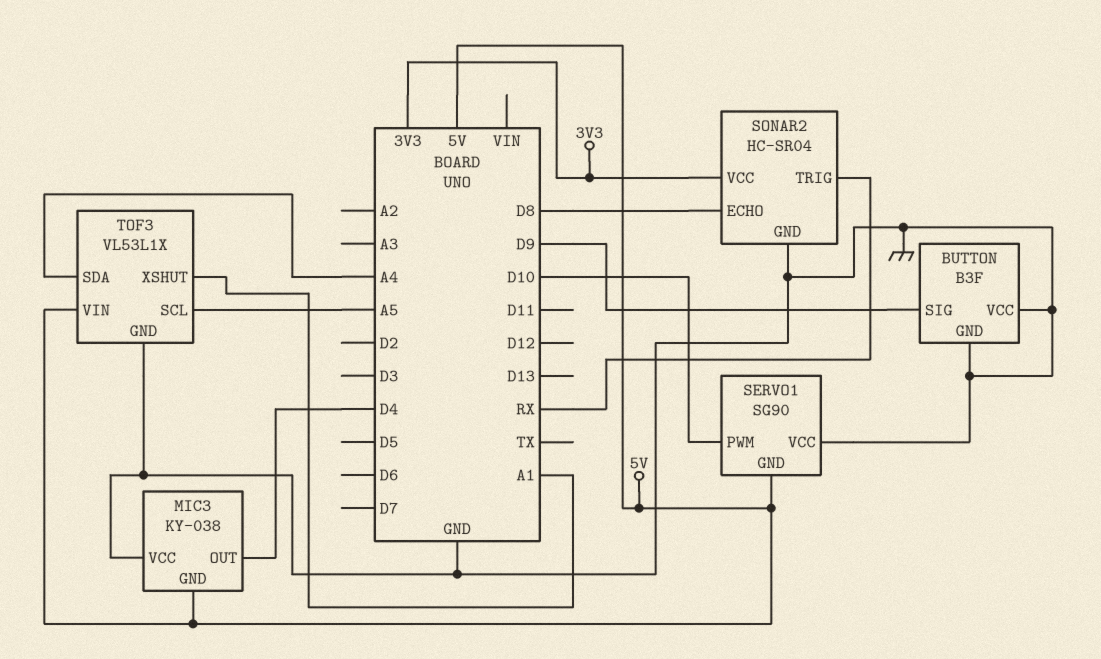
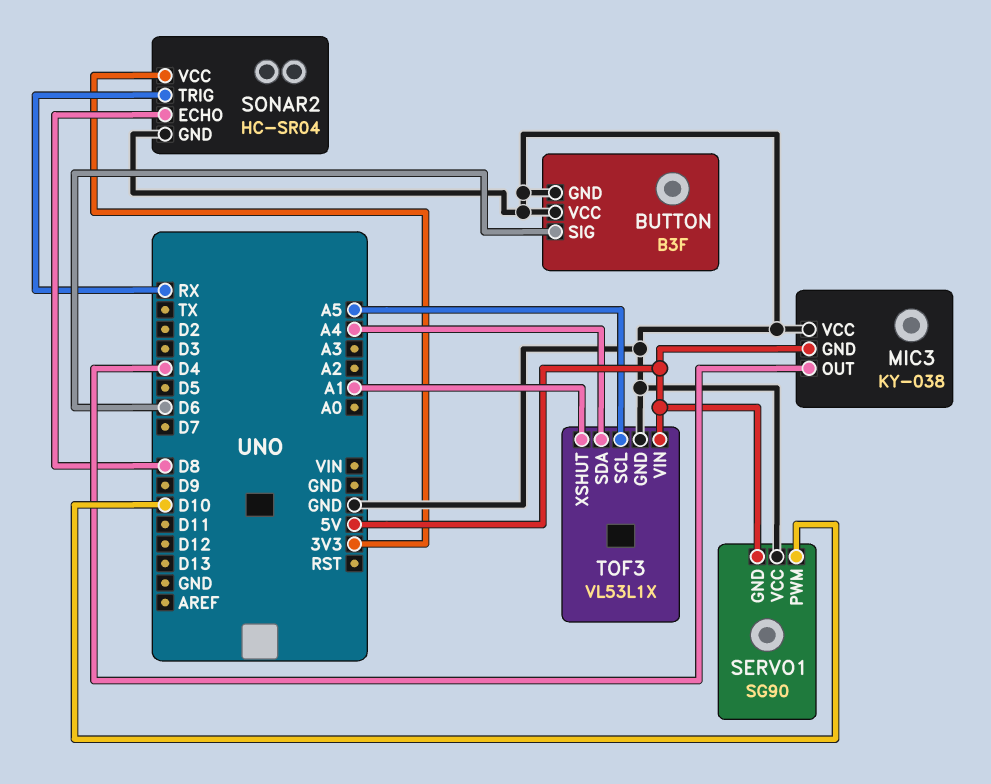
BUTTON pin SIG: D9 -> D6

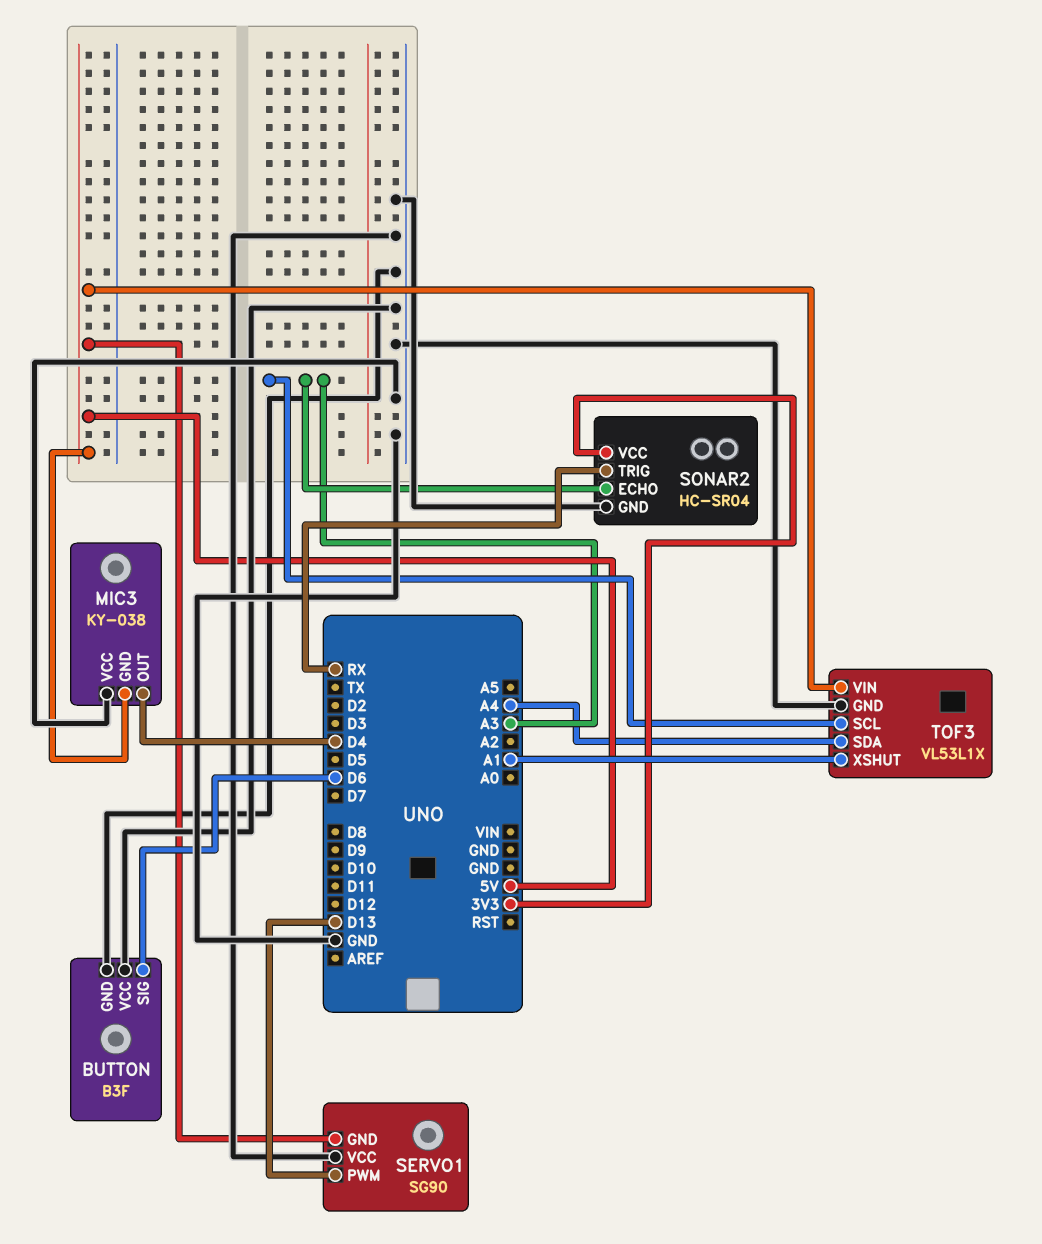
SERVO1 pin PWM: D10 -> D13
SONAR2 pin ECHO: D8 -> A3
TOF3 pin SCL: A5 -> A3

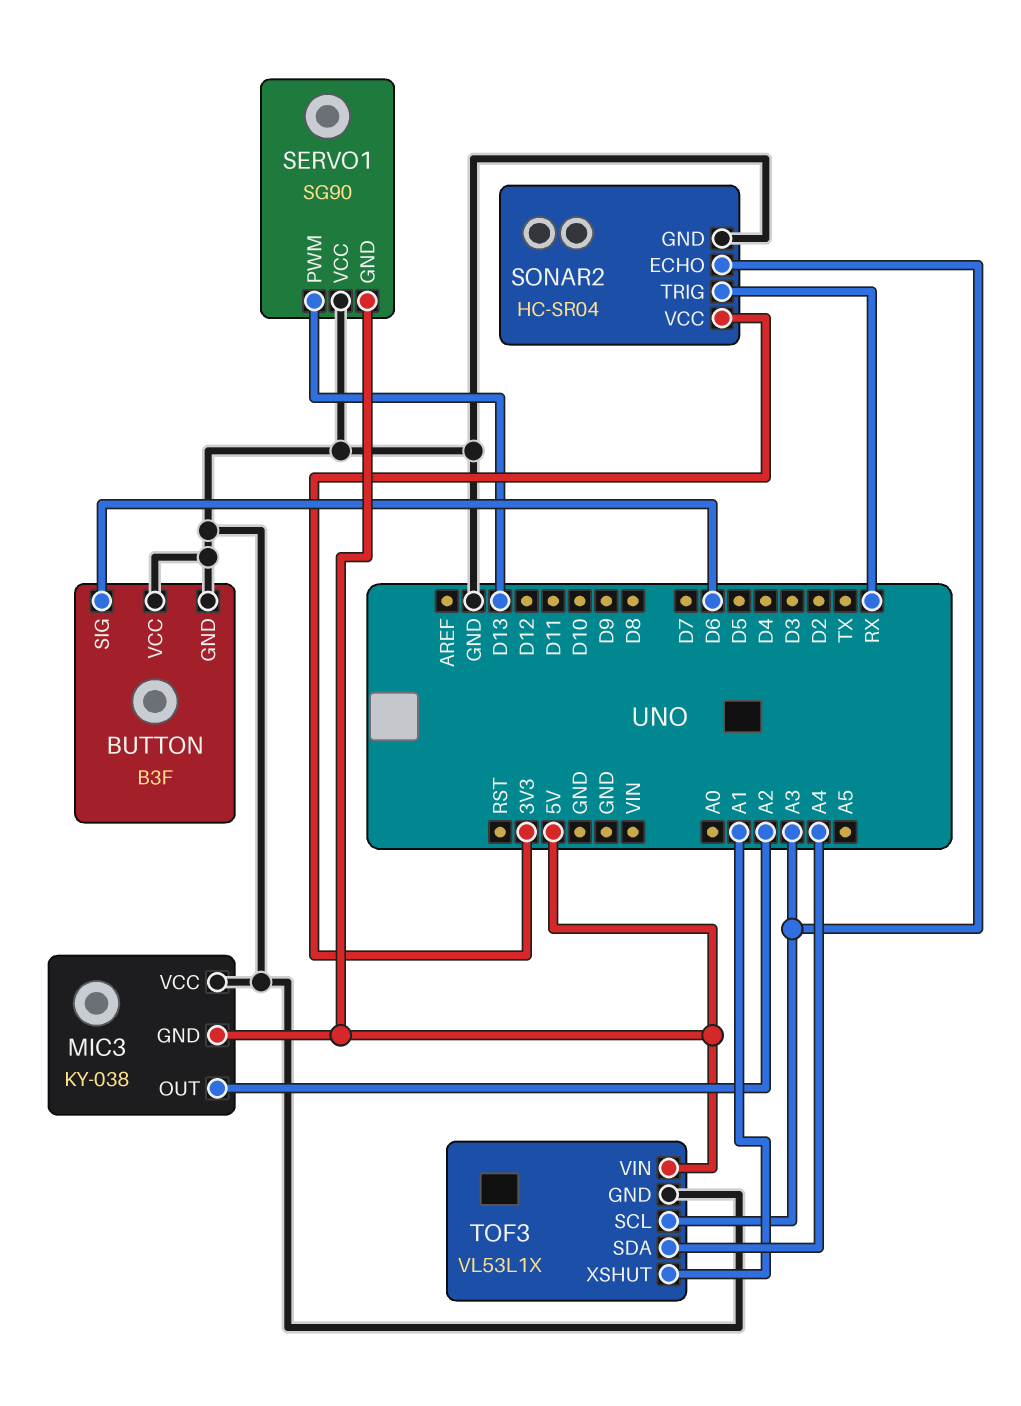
MIC3 pin OUT: D4 -> A2

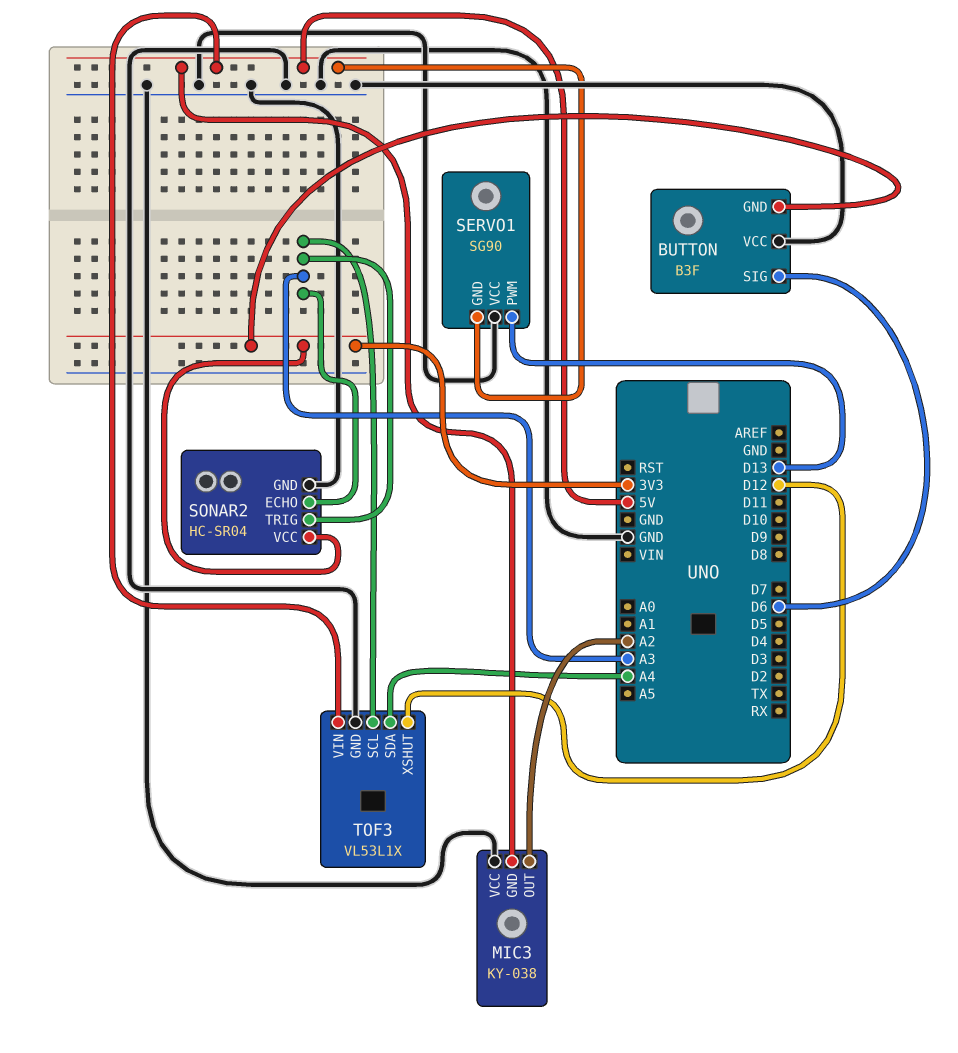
BUTTON pin GND: GND -> 3V3
SONAR2 pin TRIG: RX -> A3
TOF3 pin XSHUT: A1 -> D12

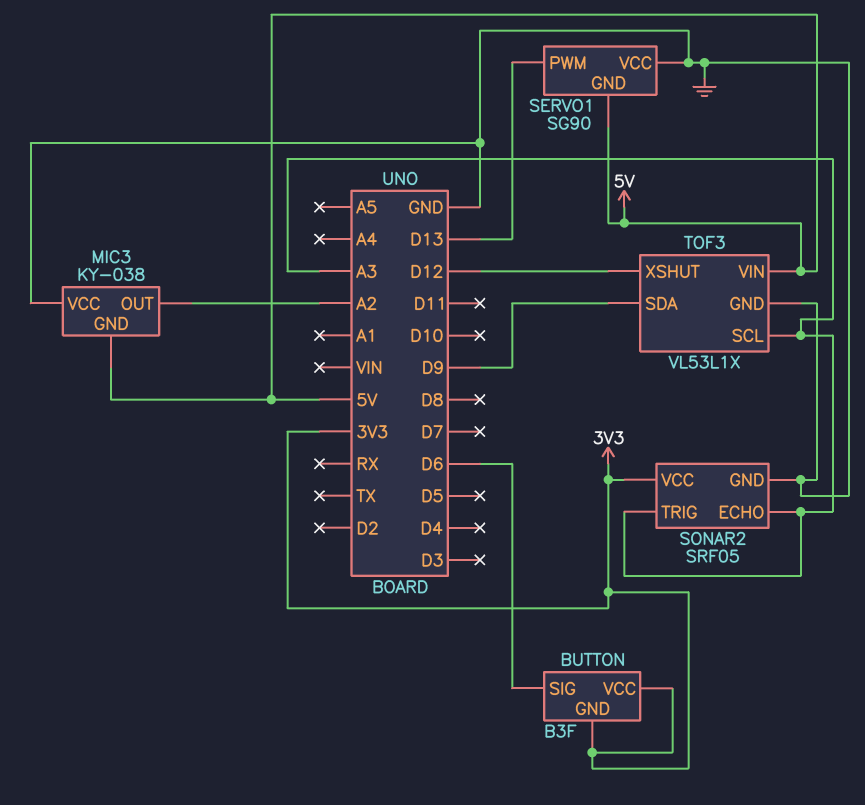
BUTTON pin VCC: GND -> 3V3
SONAR2: HC-SR04 -> SRF05
TOF3 pin SDA: A4 -> D9

